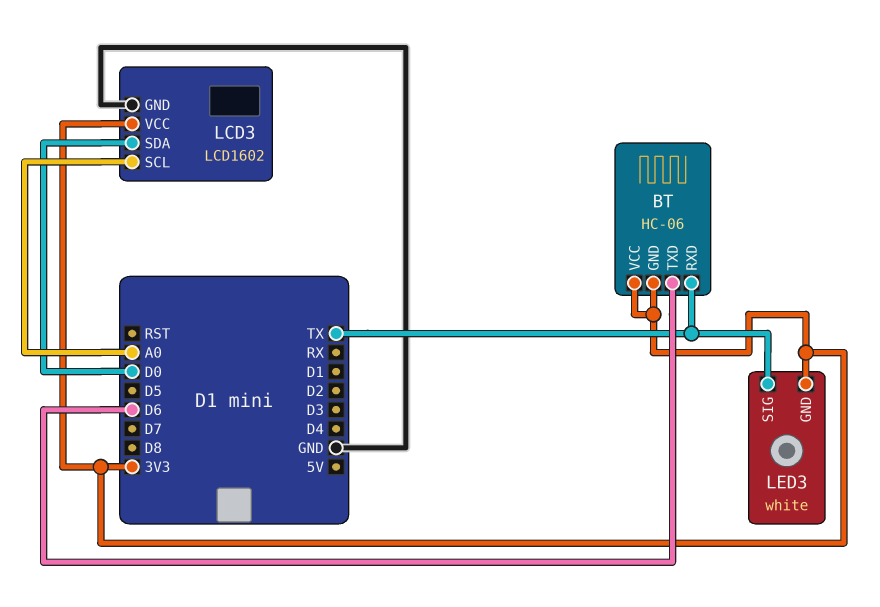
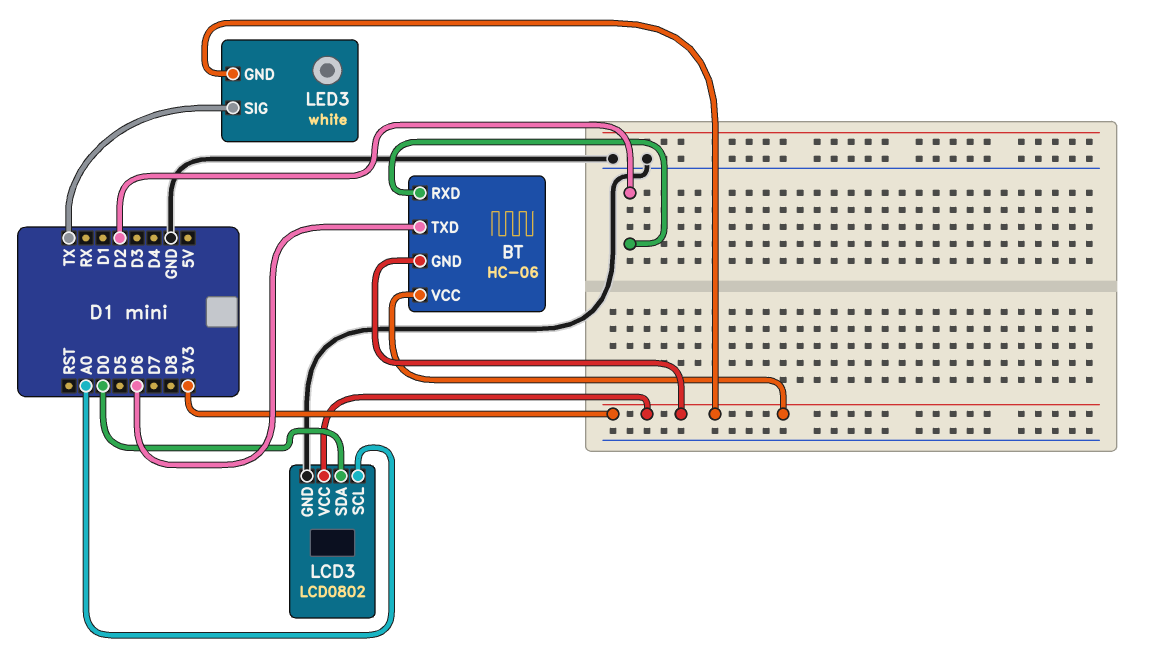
BT pin RXD: TX -> D2
LCD3: LCD1602 -> LCD0802

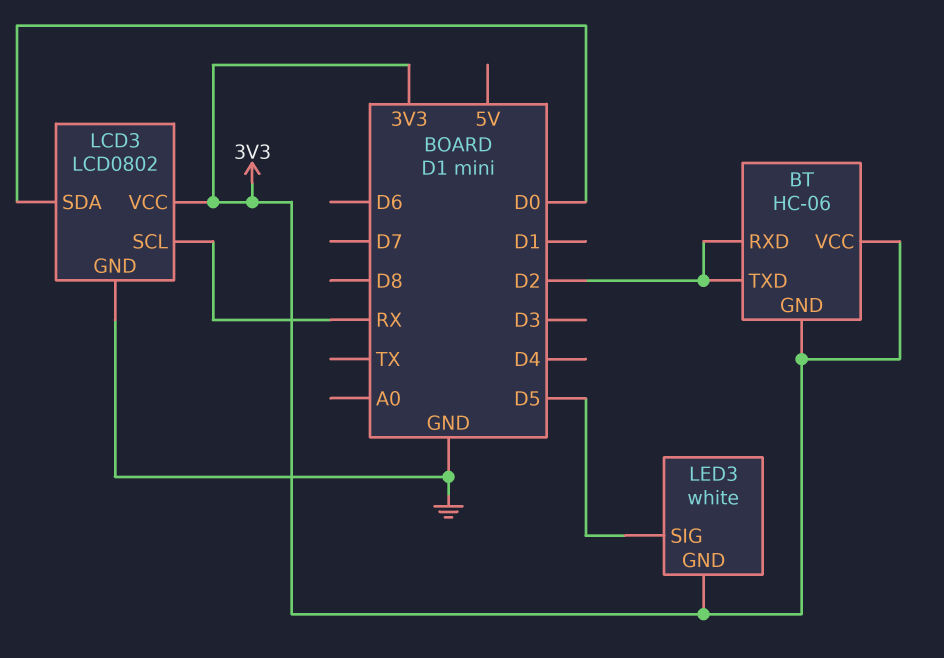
BT pin TXD: D6 -> D2
LCD3 pin SCL: A0 -> RX
LED3 pin SIG: TX -> D5

